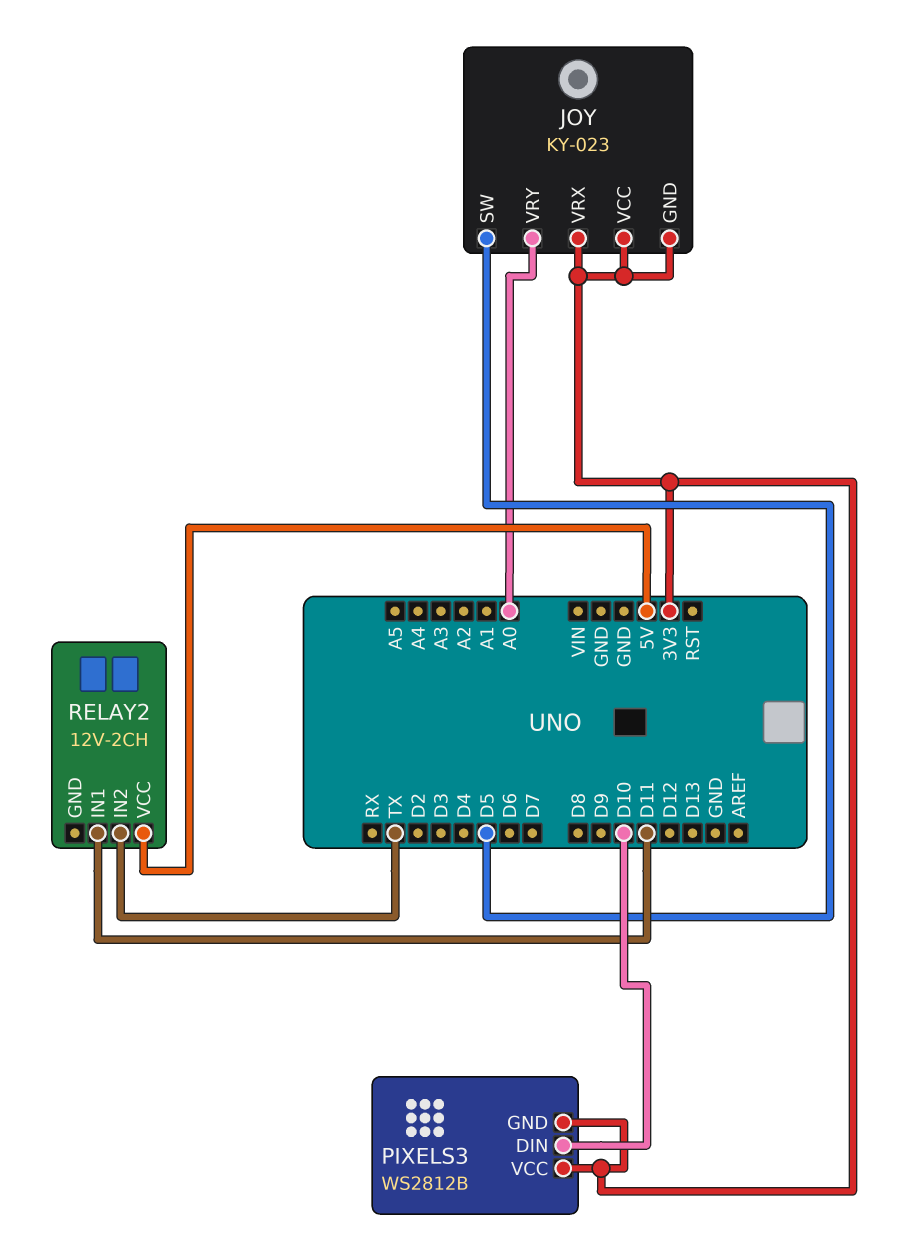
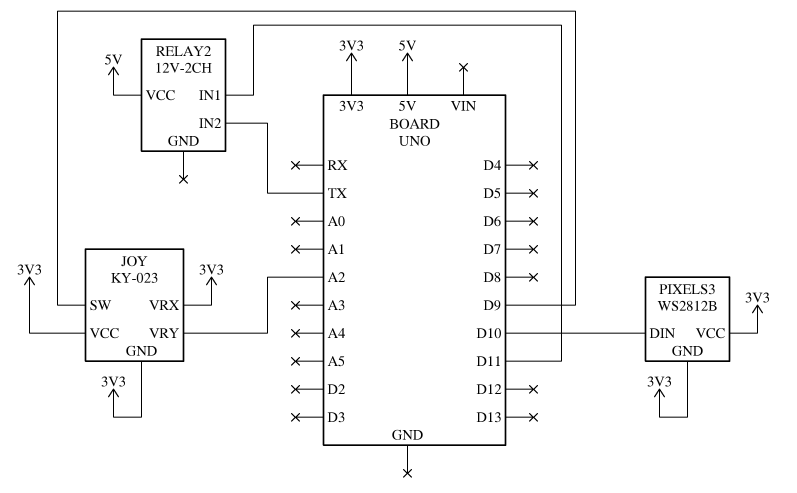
JOY pin SW: D5 -> D9
JOY pin VRY: A0 -> A2

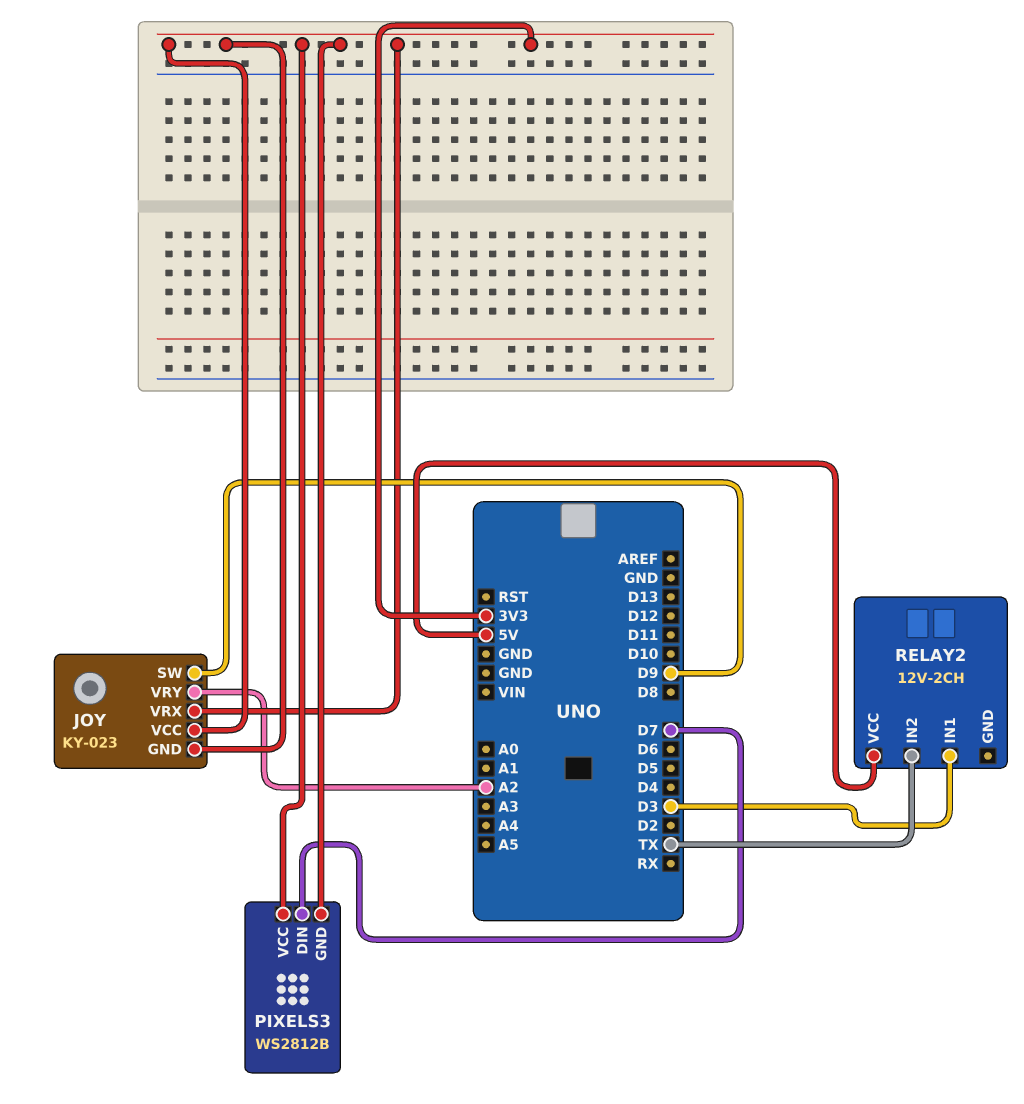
PIXELS3 pin DIN: D10 -> D7
RELAY2 pin IN1: D11 -> D3

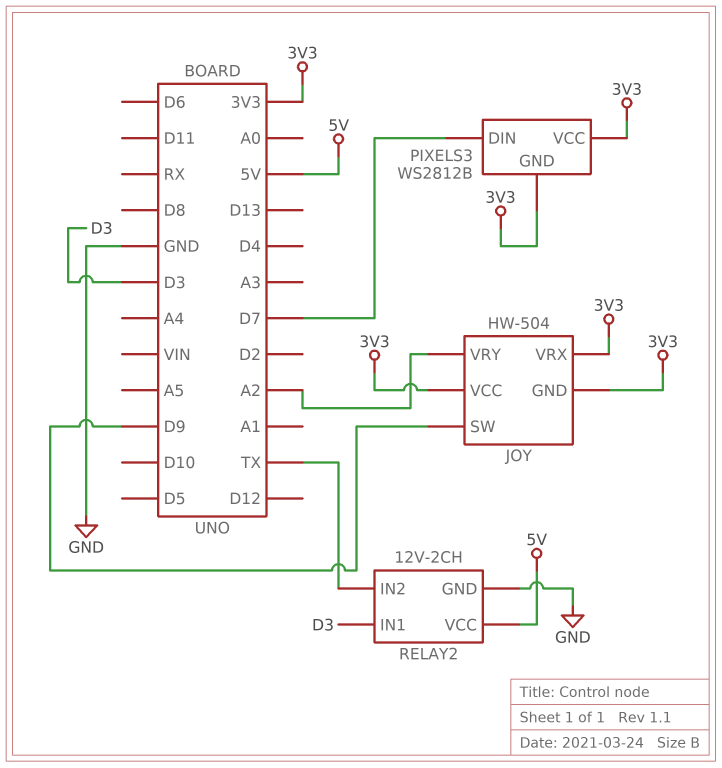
JOY: KY-023 -> HW-504
RELAY2 pin GND: none -> GND

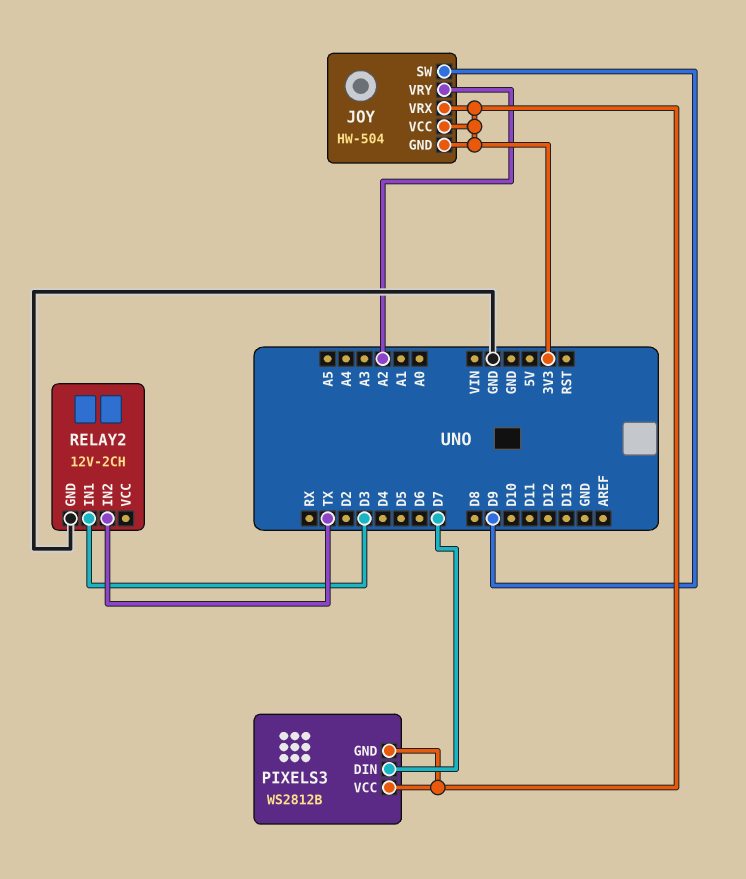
RELAY2 pin VCC: 5V -> none

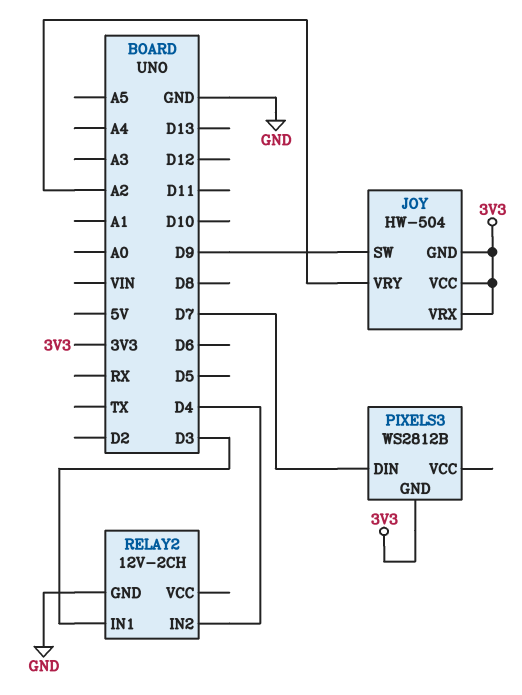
PIXELS3 pin VCC: 3V3 -> none
RELAY2 pin IN2: TX -> D4

